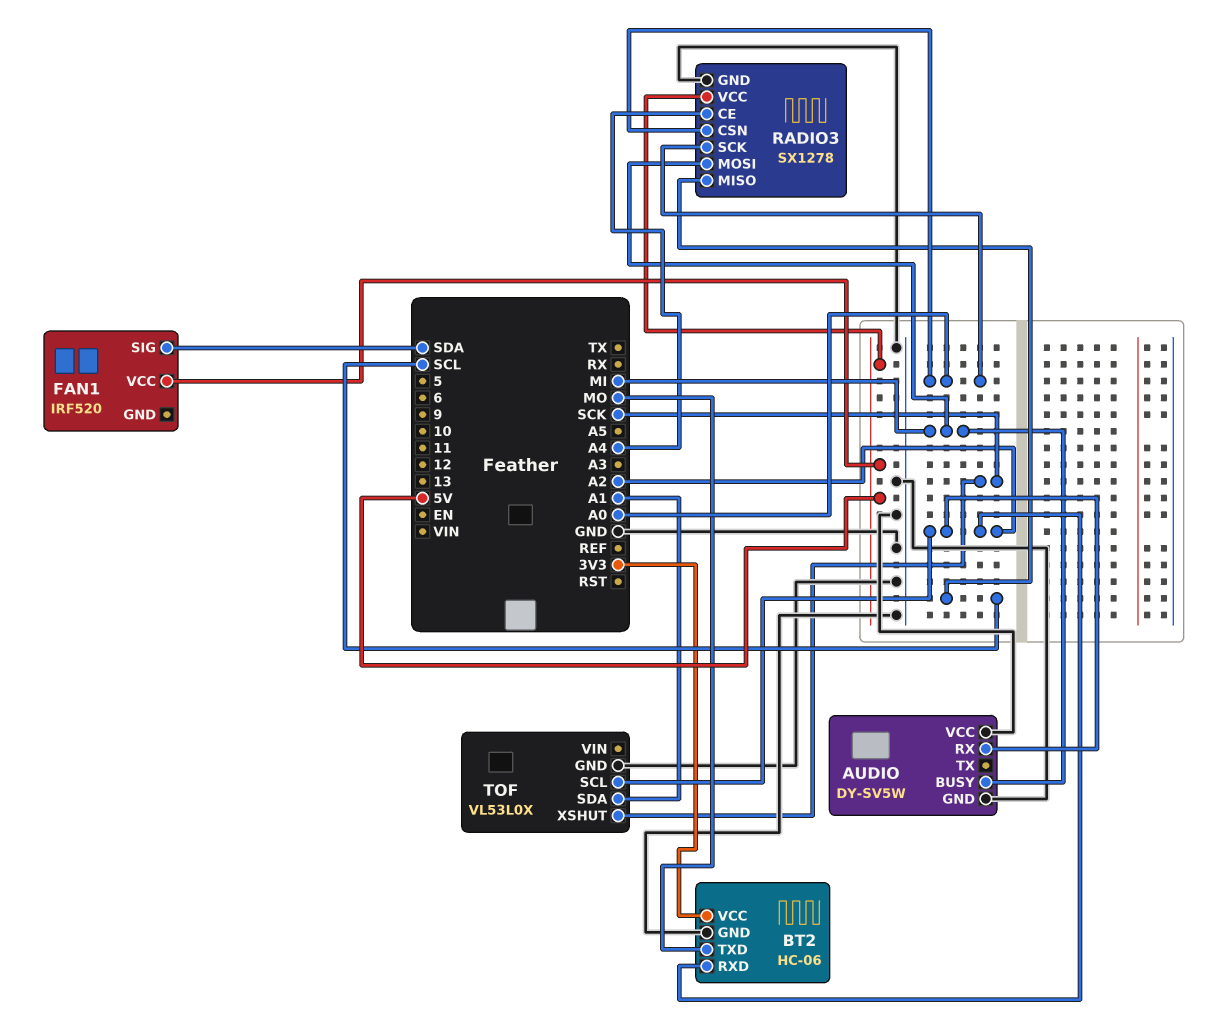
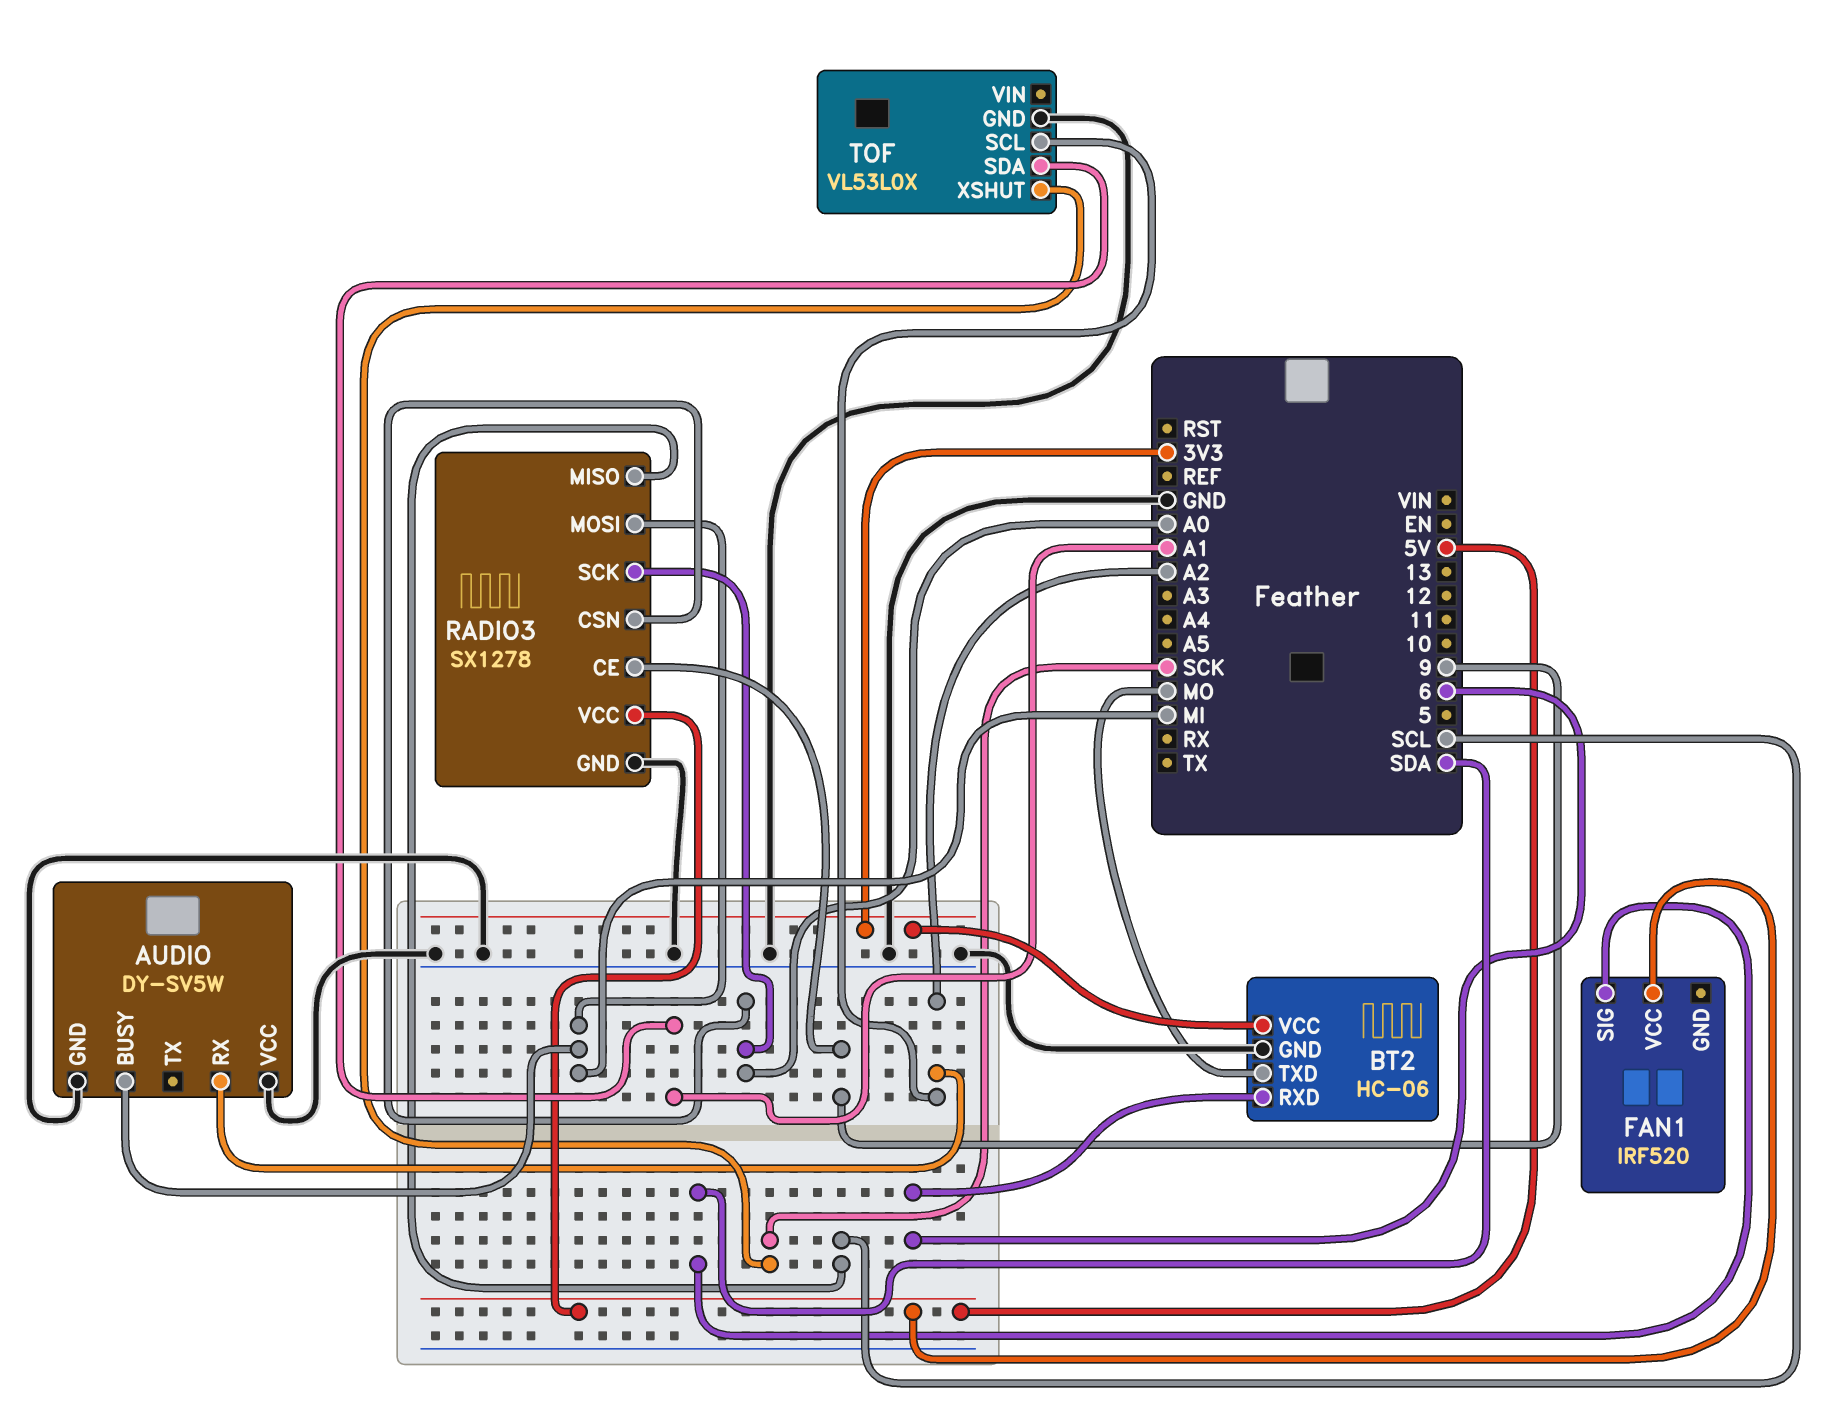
BT2 pin RXD: A2 -> 6
RADIO3 pin CE: A4 -> 9

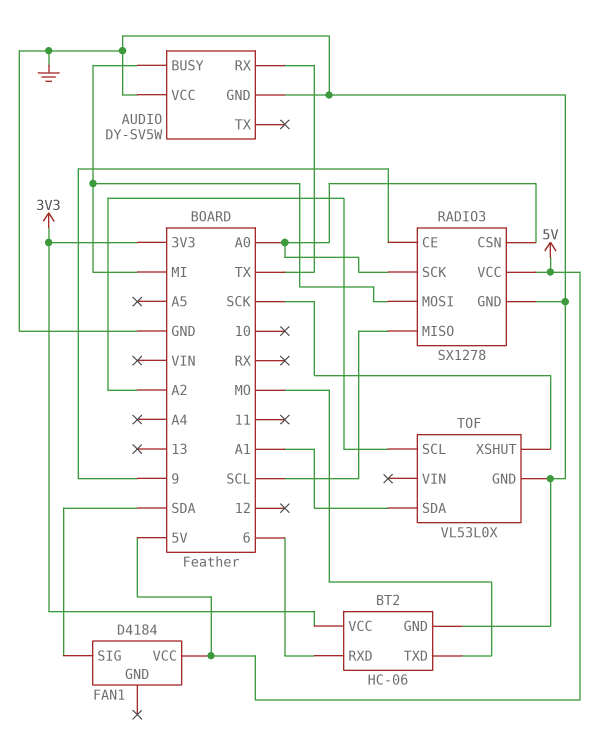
AUDIO pin RX: A2 -> TX
FAN1: IRF520 -> D4184

